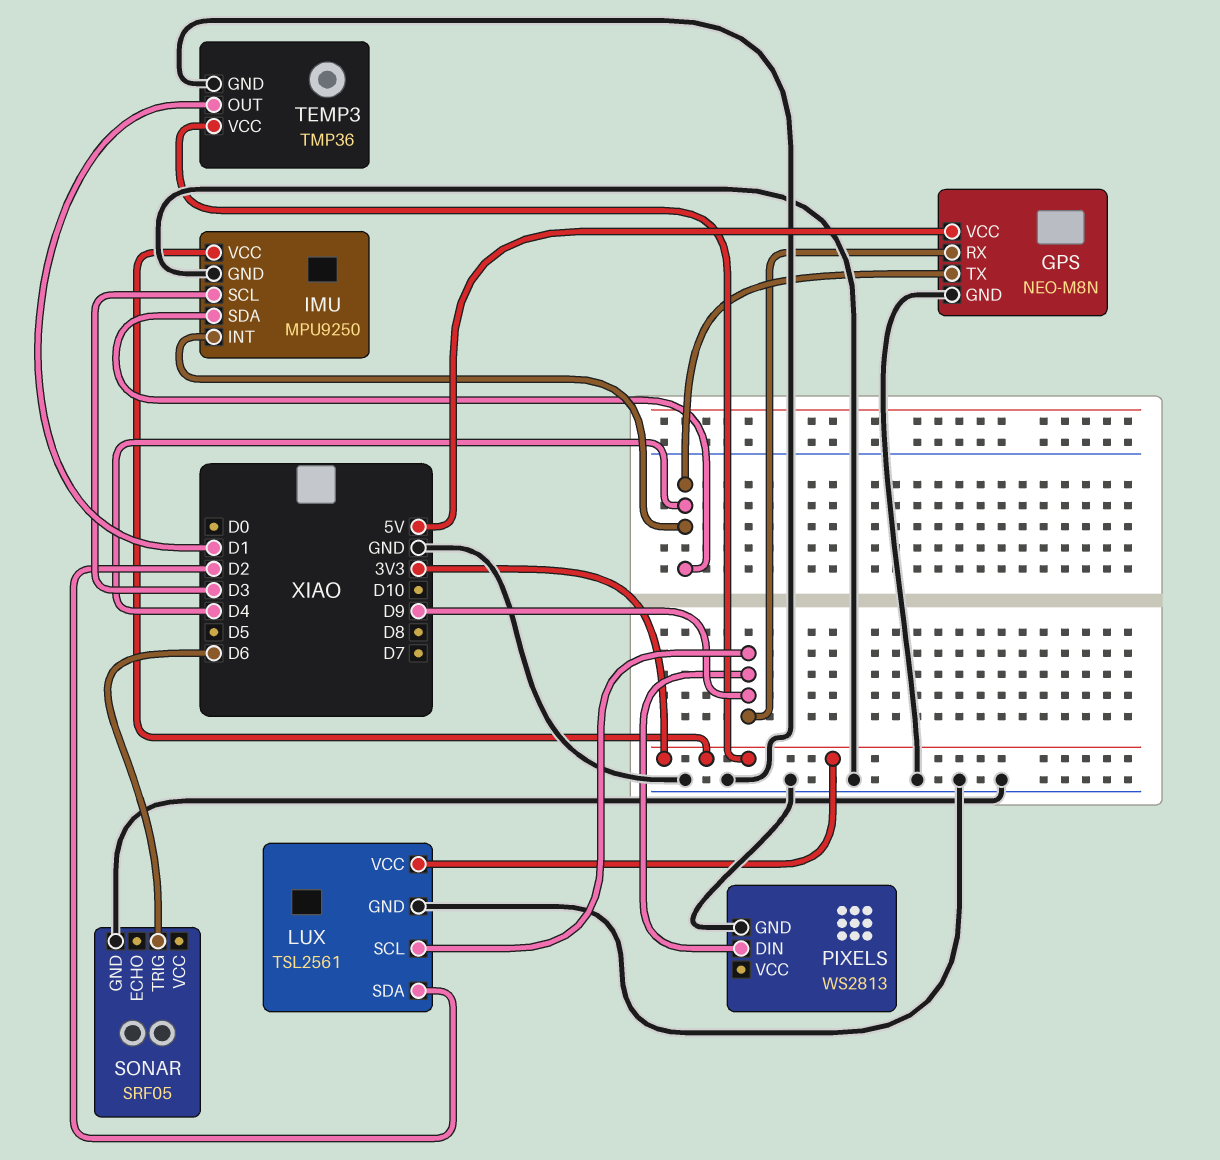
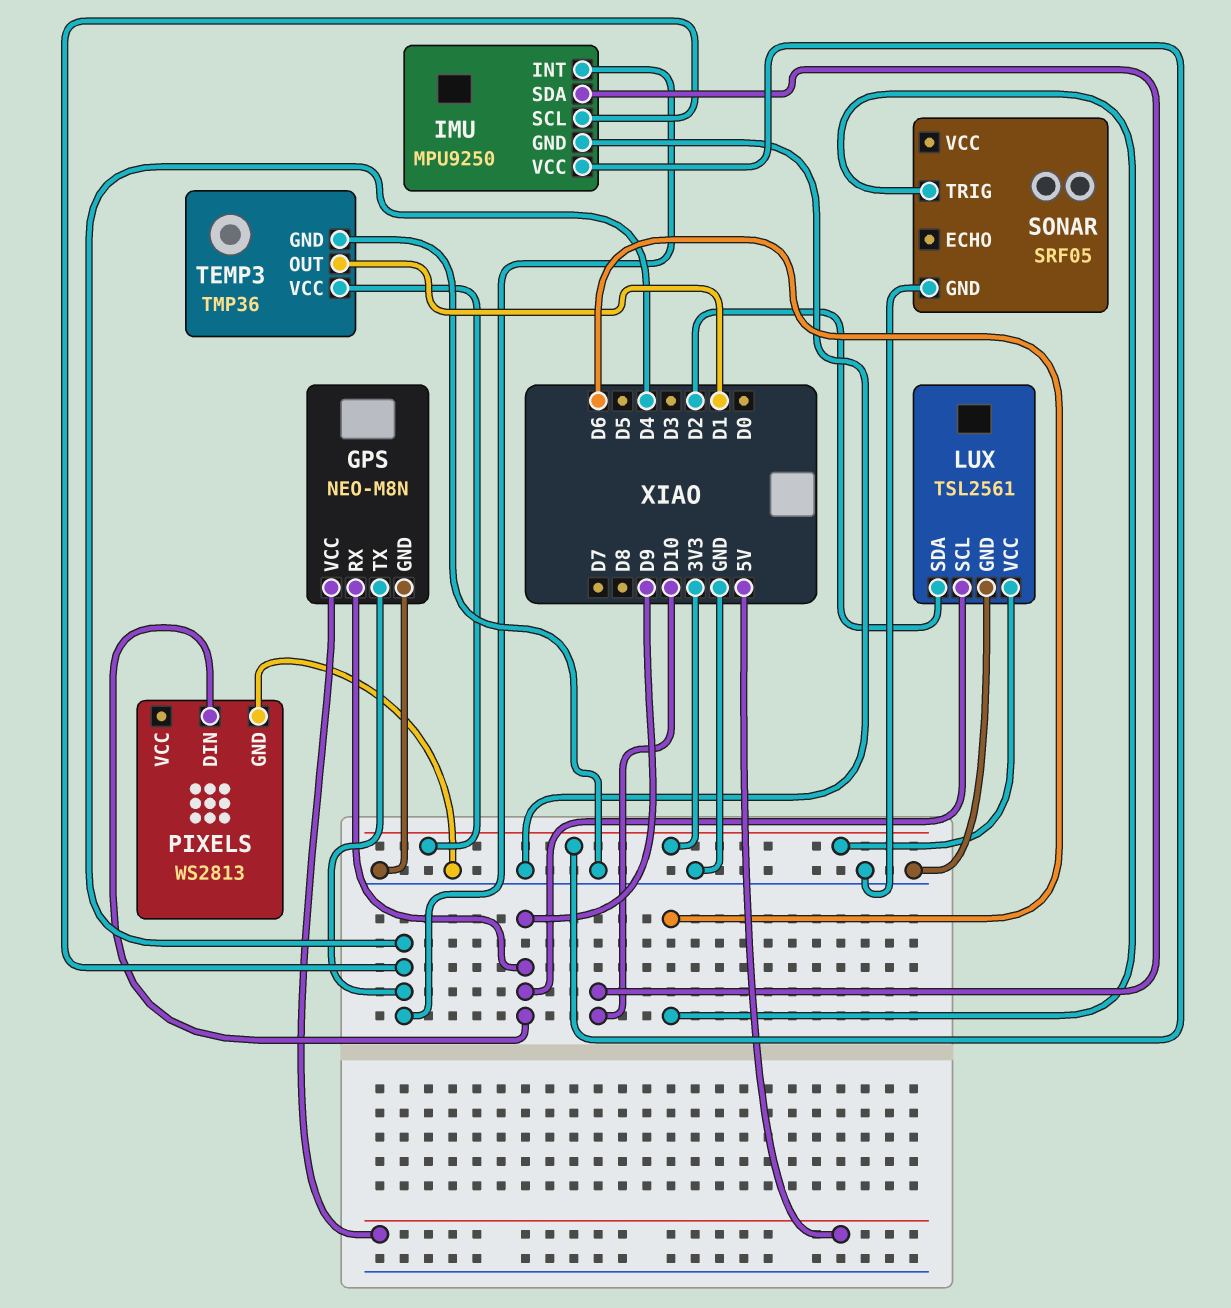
IMU pin SCL: D3 -> D4
IMU pin SDA: D4 -> D10

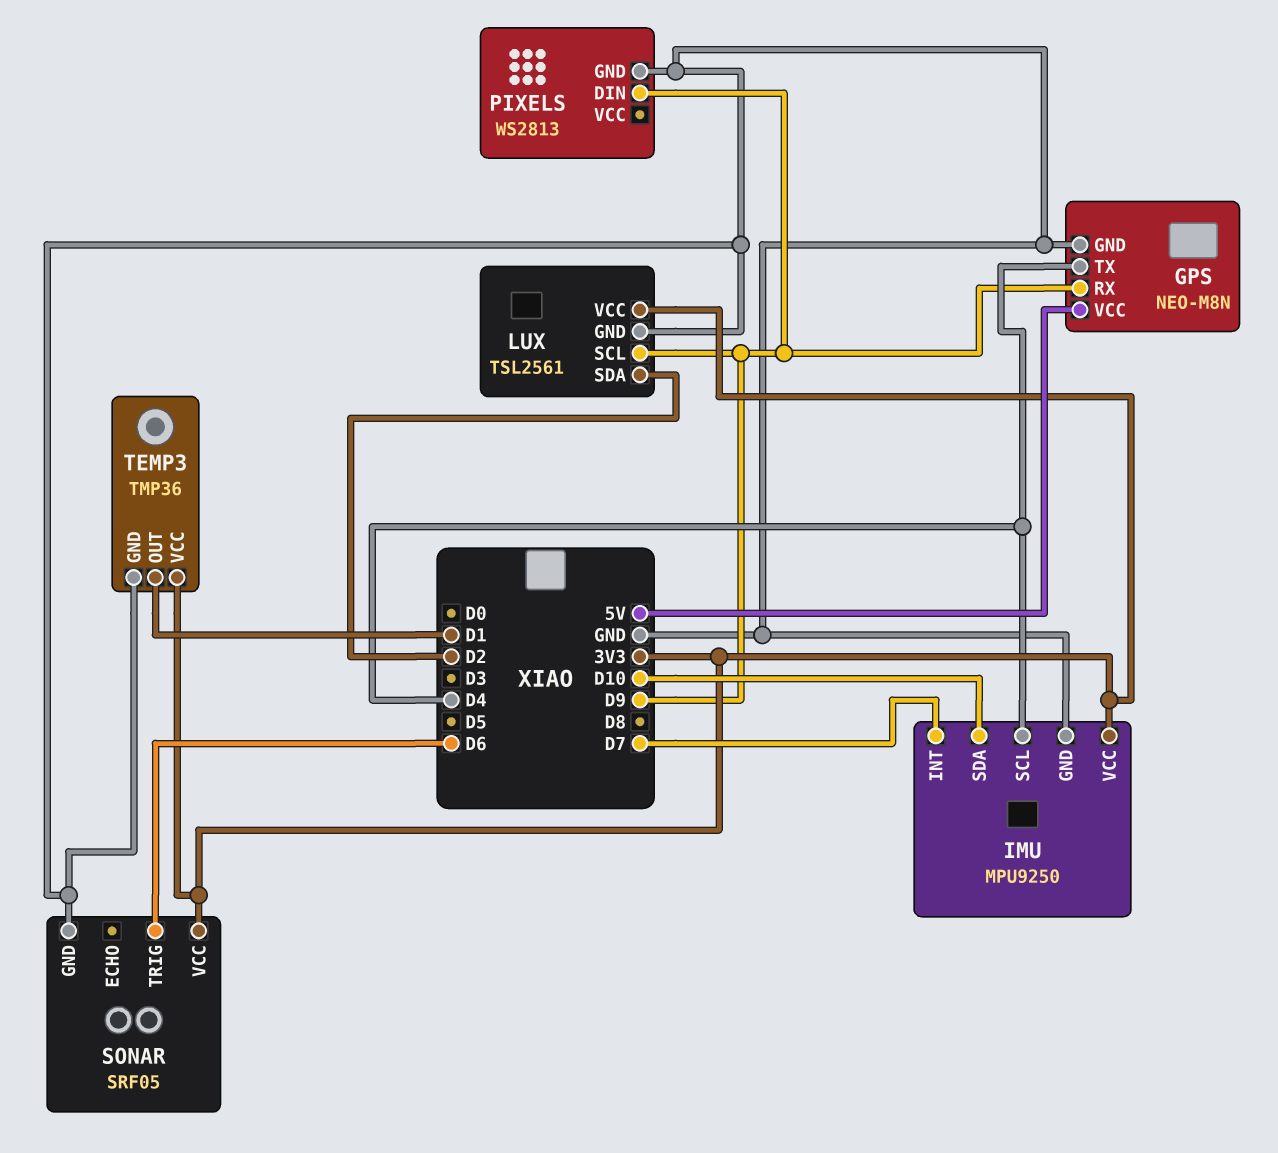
IMU pin INT: D4 -> D7
SONAR pin VCC: none -> 3V3

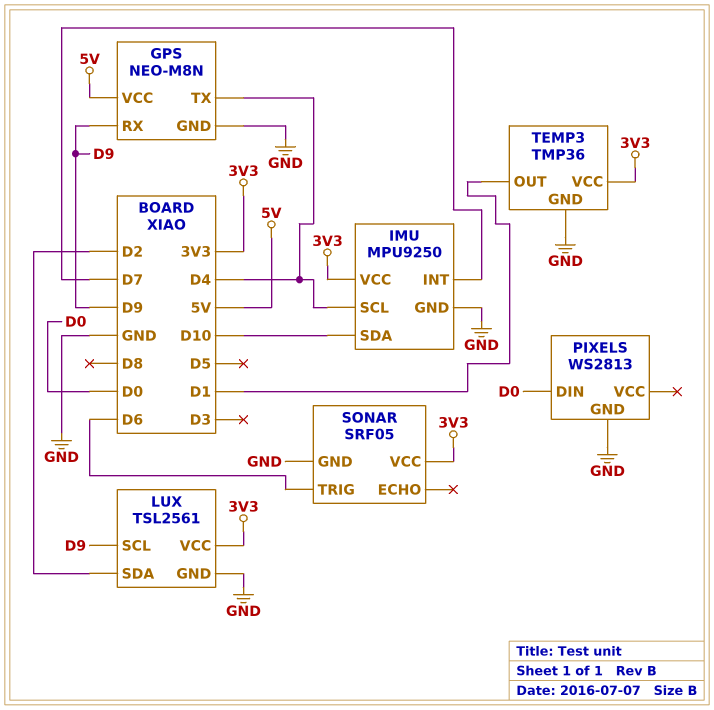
PIXELS pin DIN: D9 -> D0

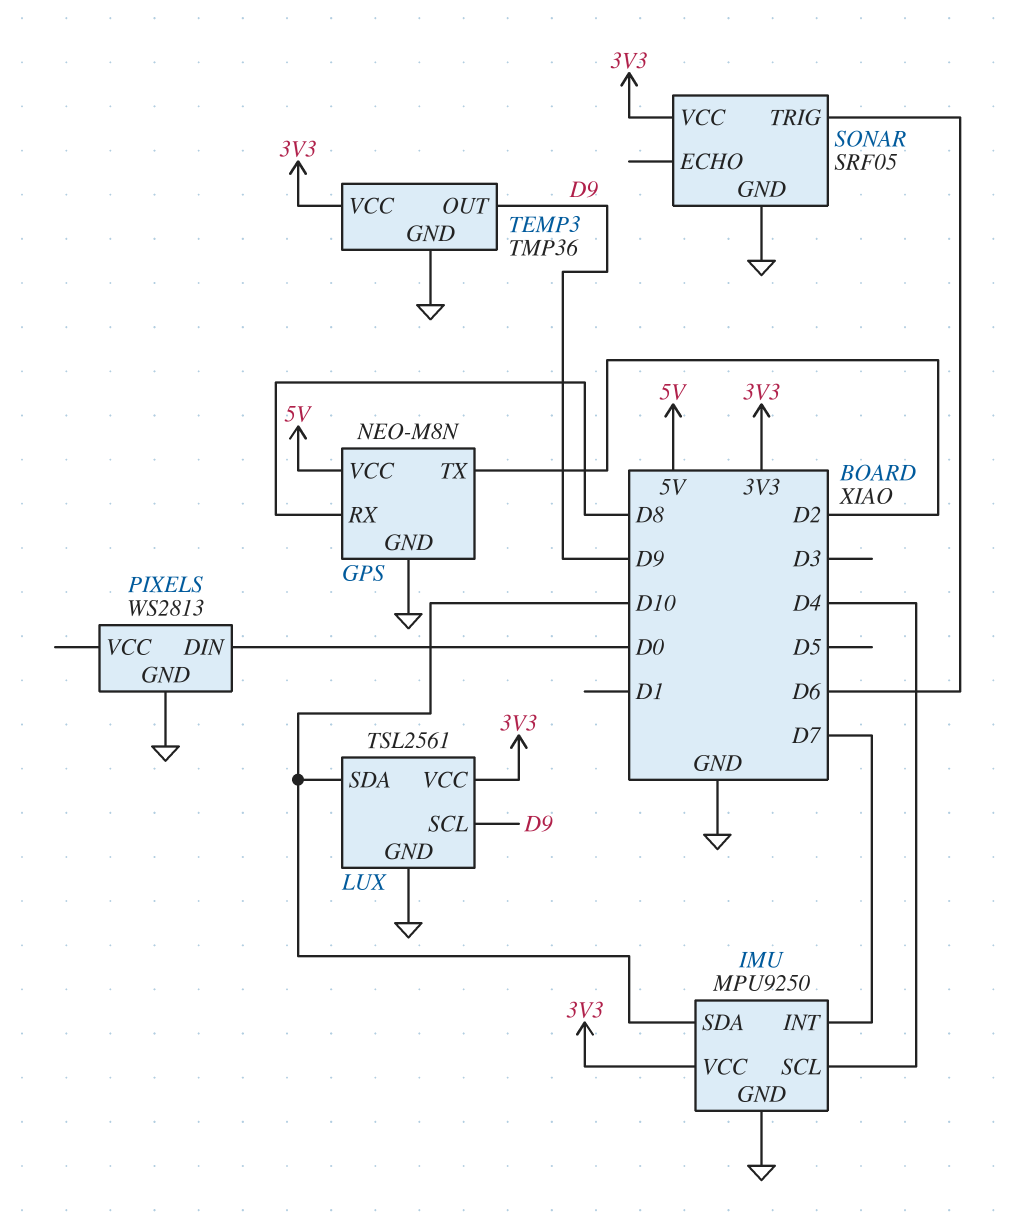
GPS pin RX: D9 -> D8
GPS pin TX: D4 -> D2
LUX pin SDA: D2 -> D10
TEMP3 pin OUT: D1 -> D9

